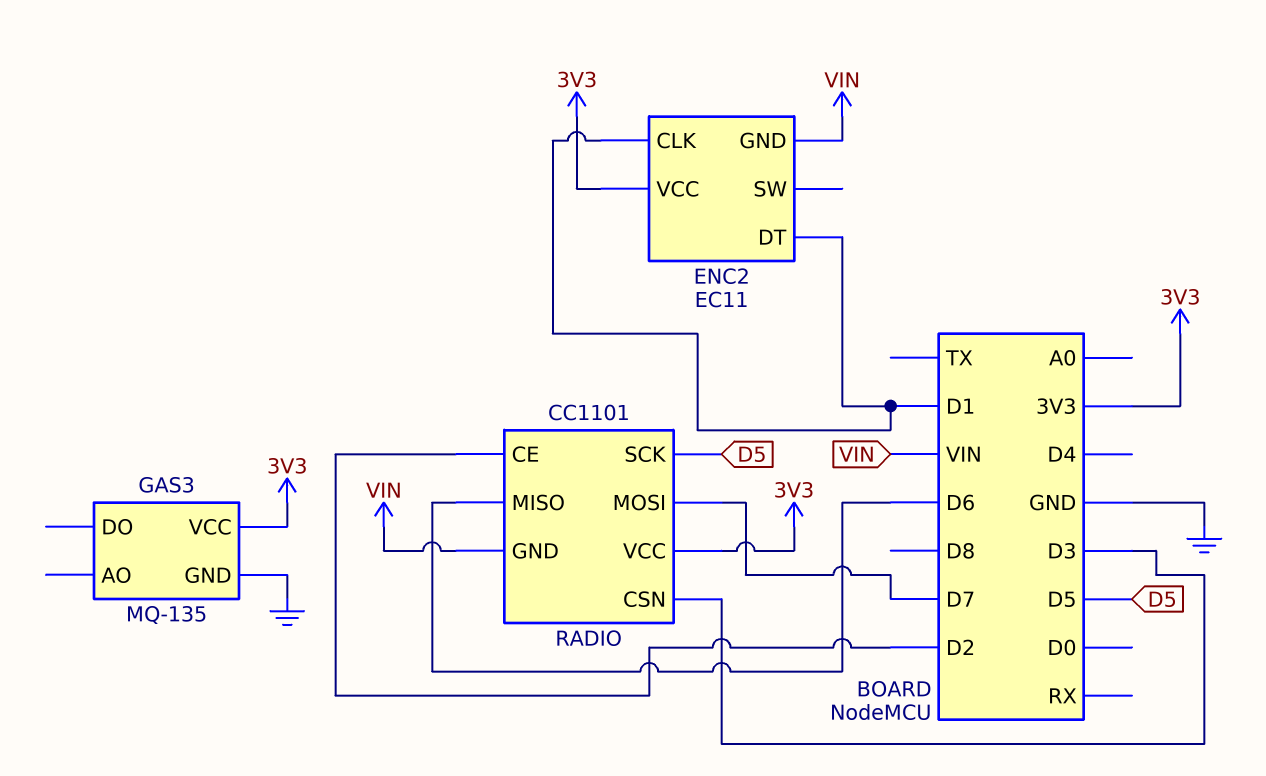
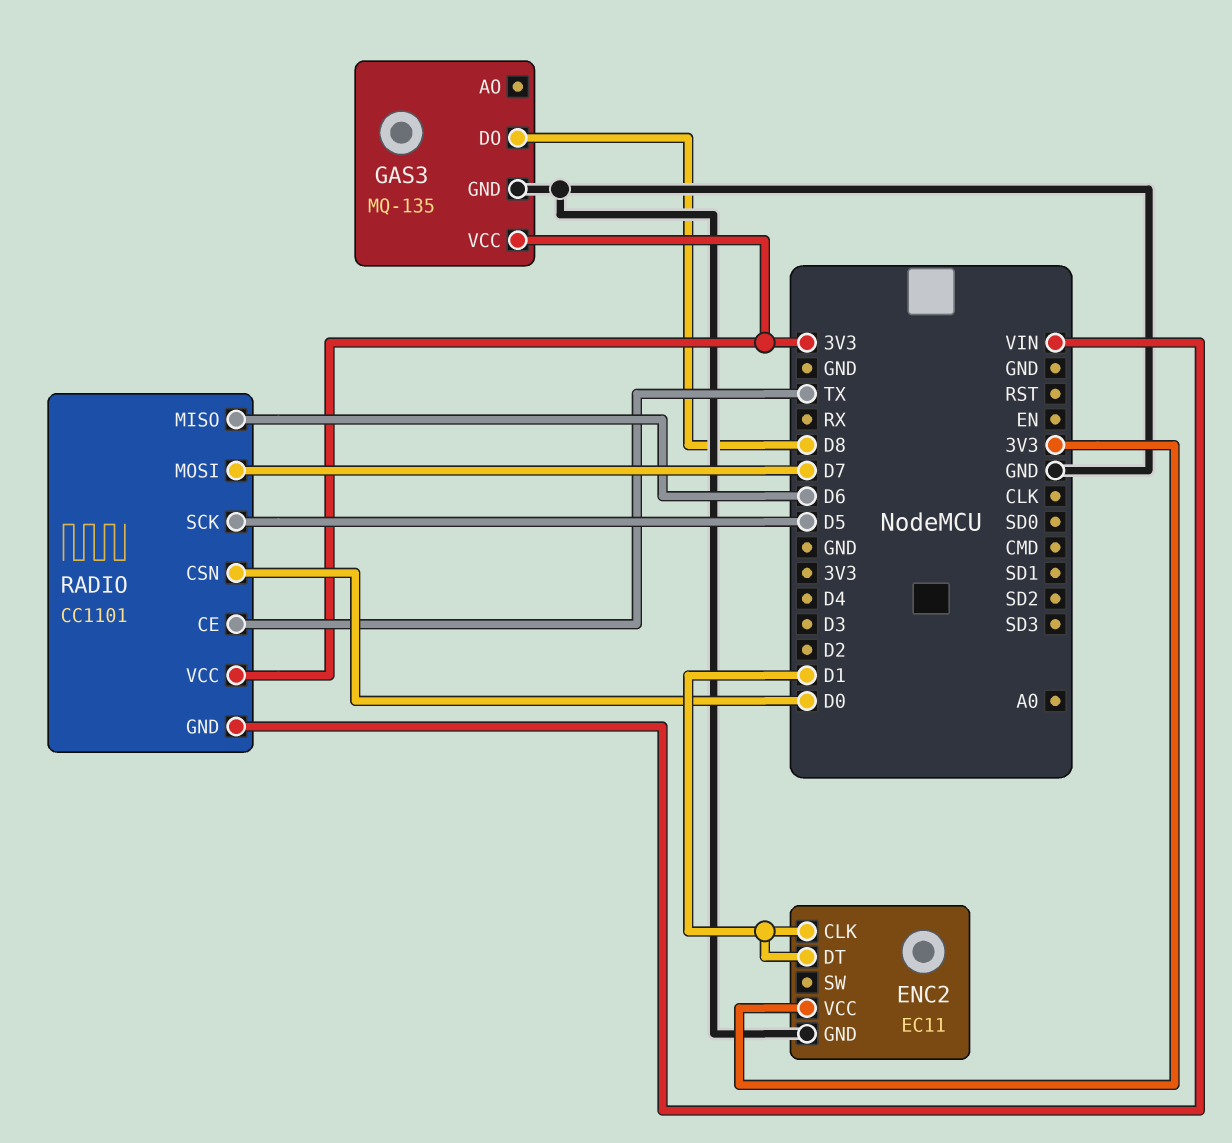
ENC2 pin GND: VIN -> GND
GAS3 pin DO: none -> D8
RADIO pin CE: D2 -> TX
RADIO pin CSN: D3 -> D0

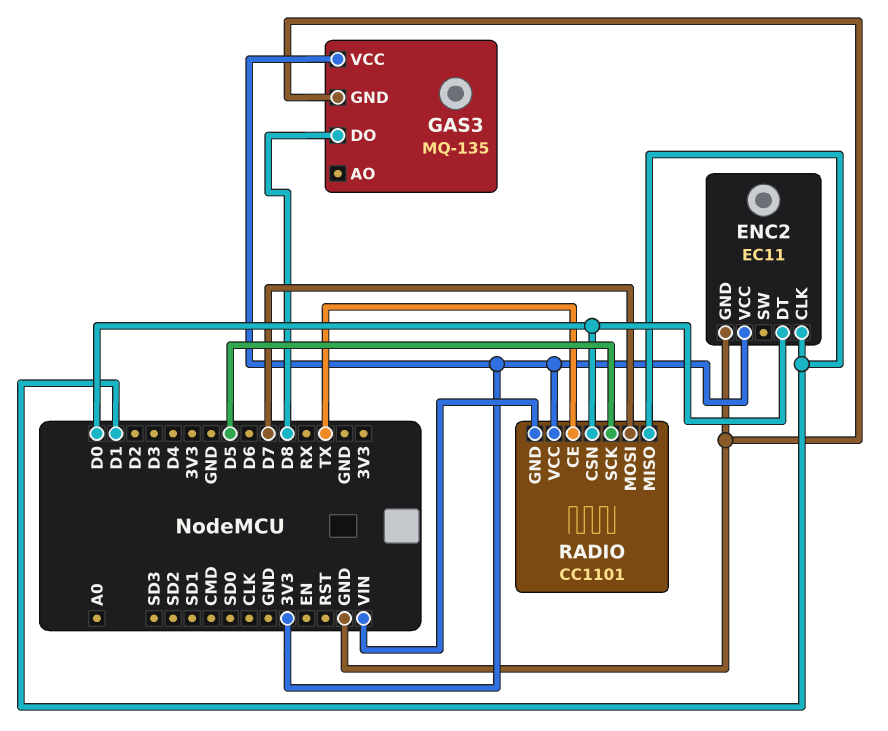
ENC2 pin DT: D1 -> D0
RADIO pin MISO: D6 -> D1

